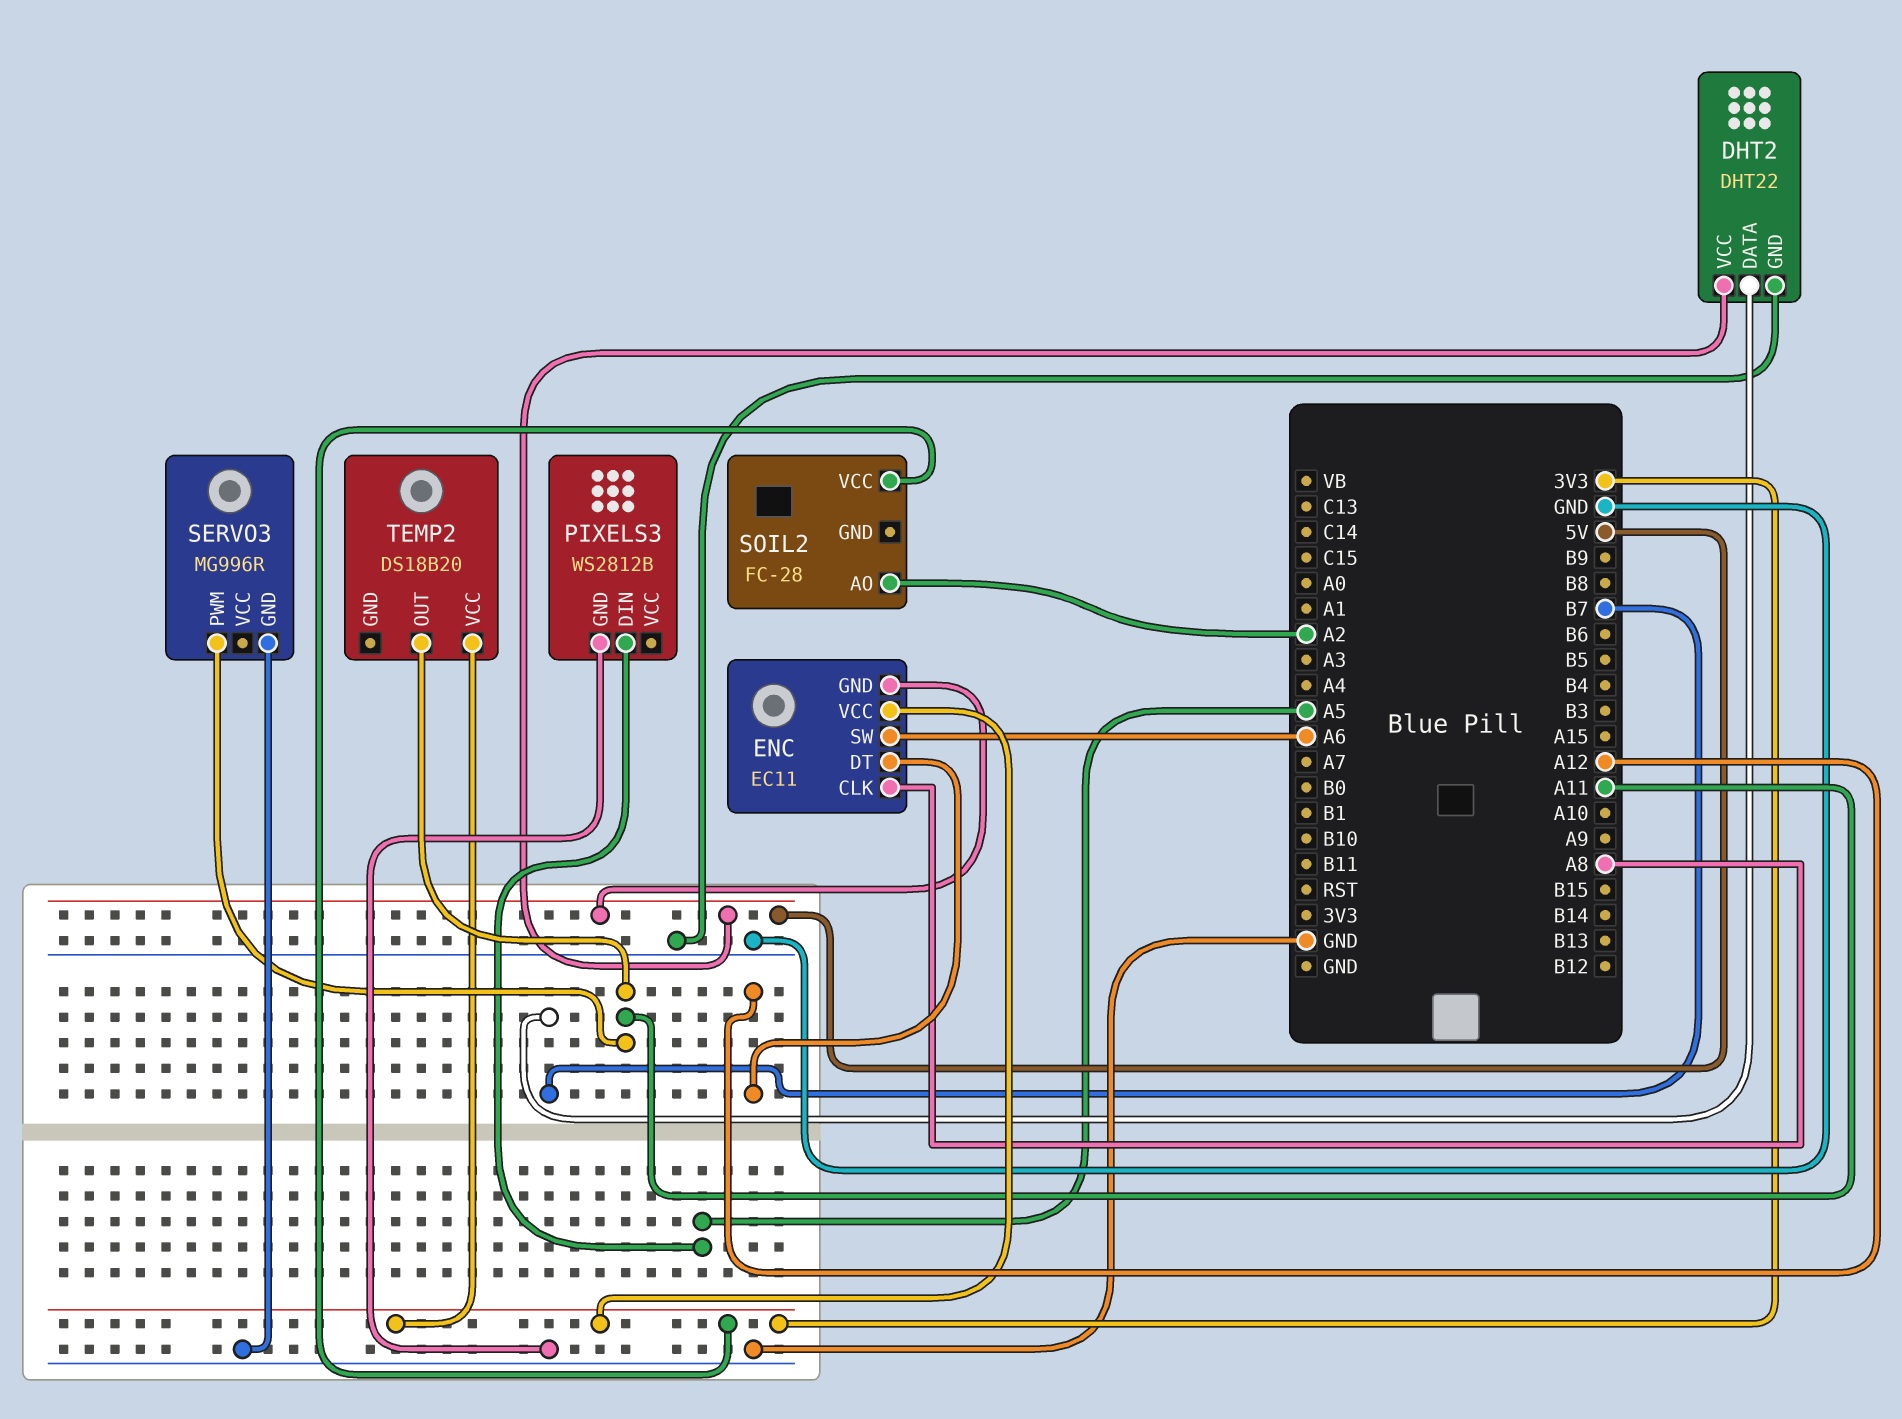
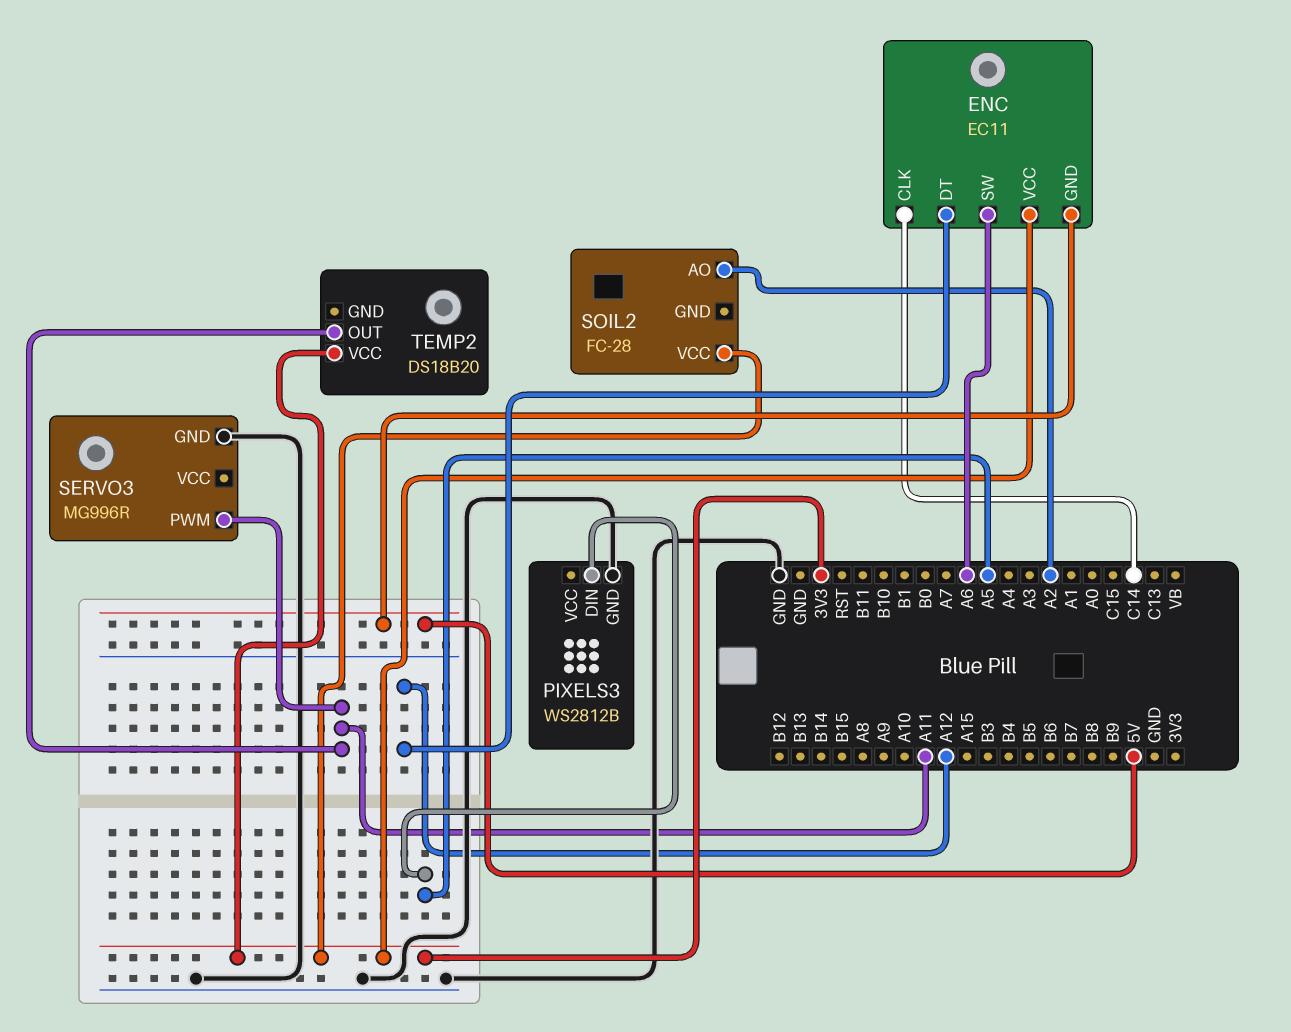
DHT2: DHT22 -> none
DHT2 pin DATA: B7 -> none
DHT2 pin GND: GND -> none
DHT2 pin VCC: 5V -> none
ENC pin CLK: A8 -> C14

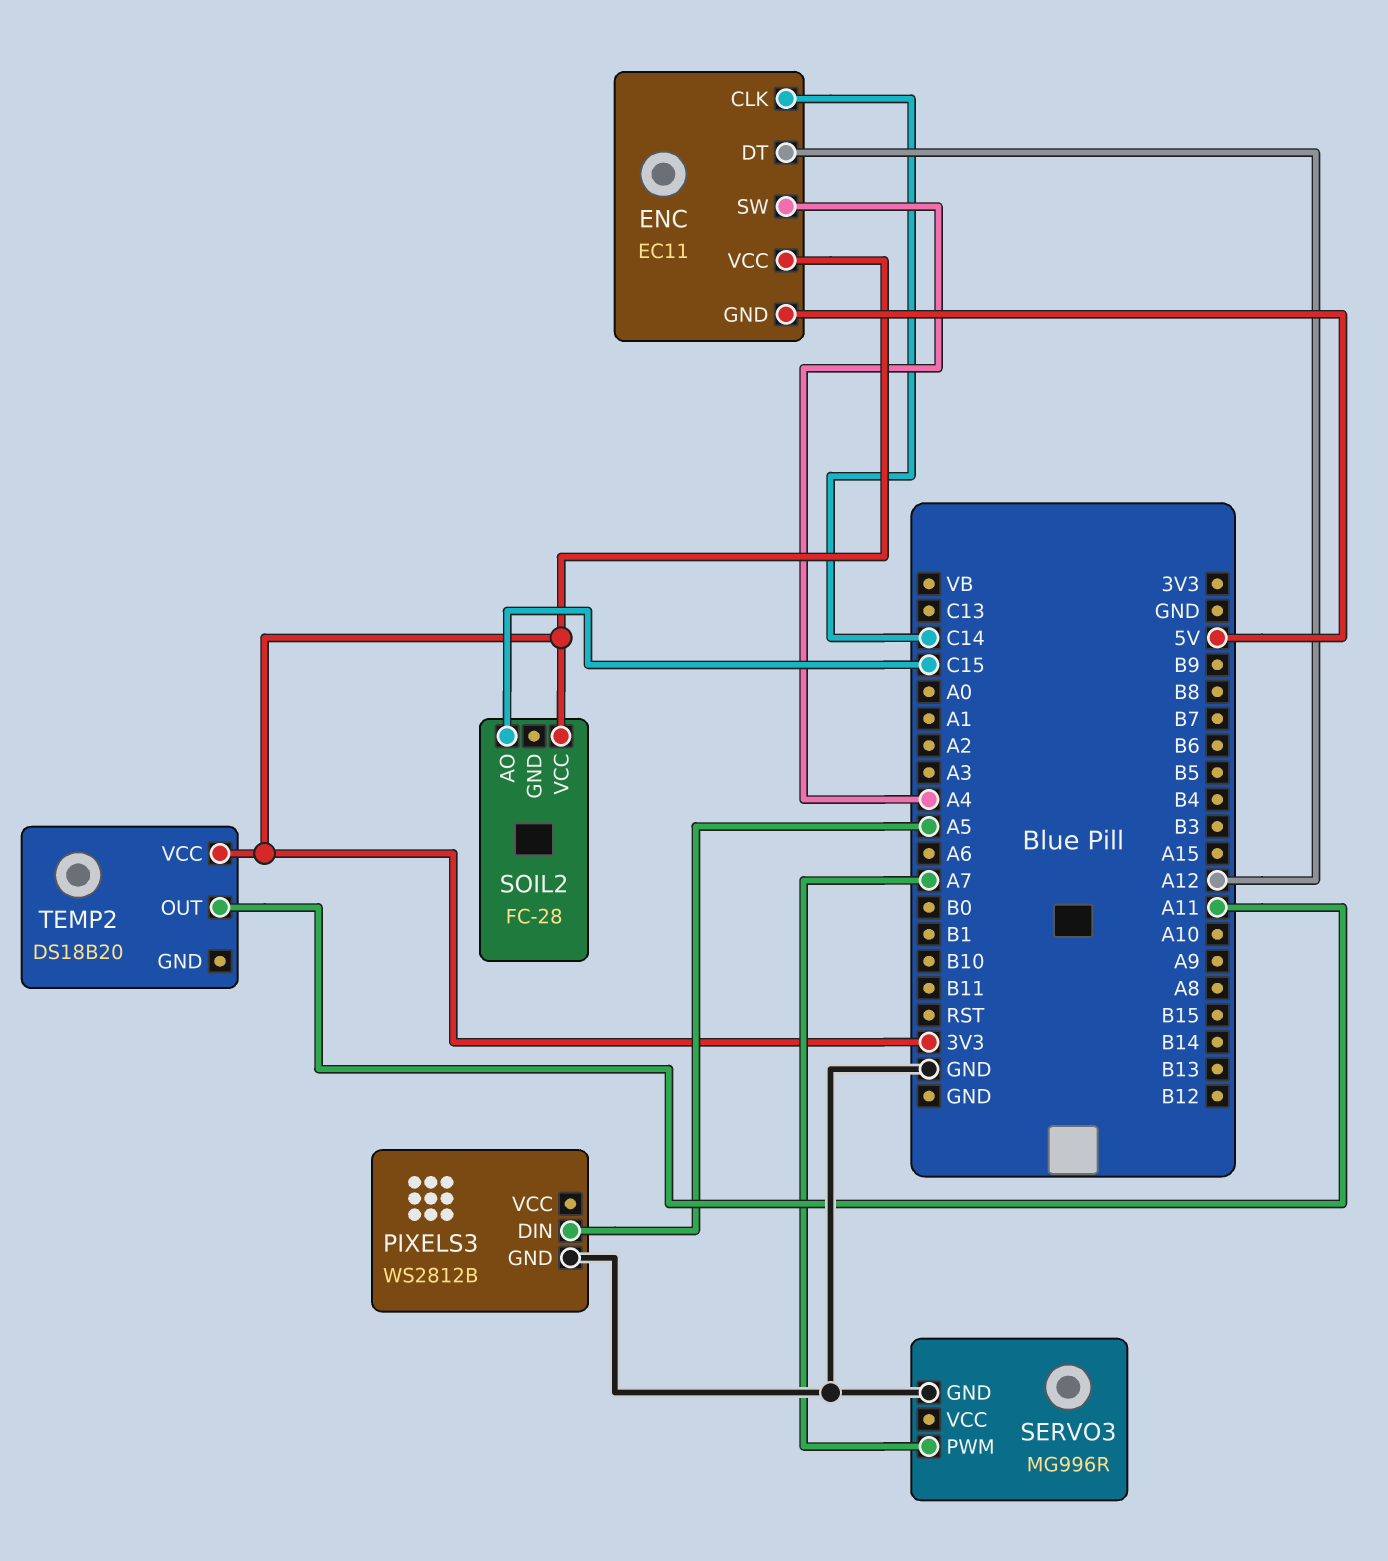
ENC pin SW: A6 -> A4
SERVO3 pin PWM: A11 -> A7
SOIL2 pin AO: A2 -> C15

